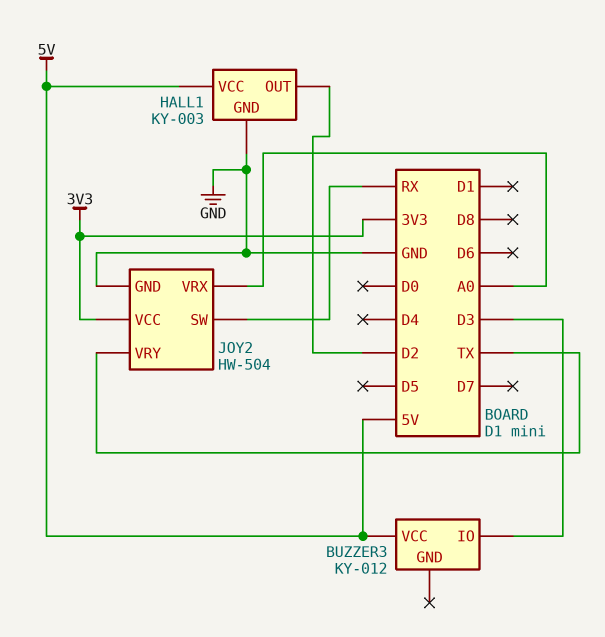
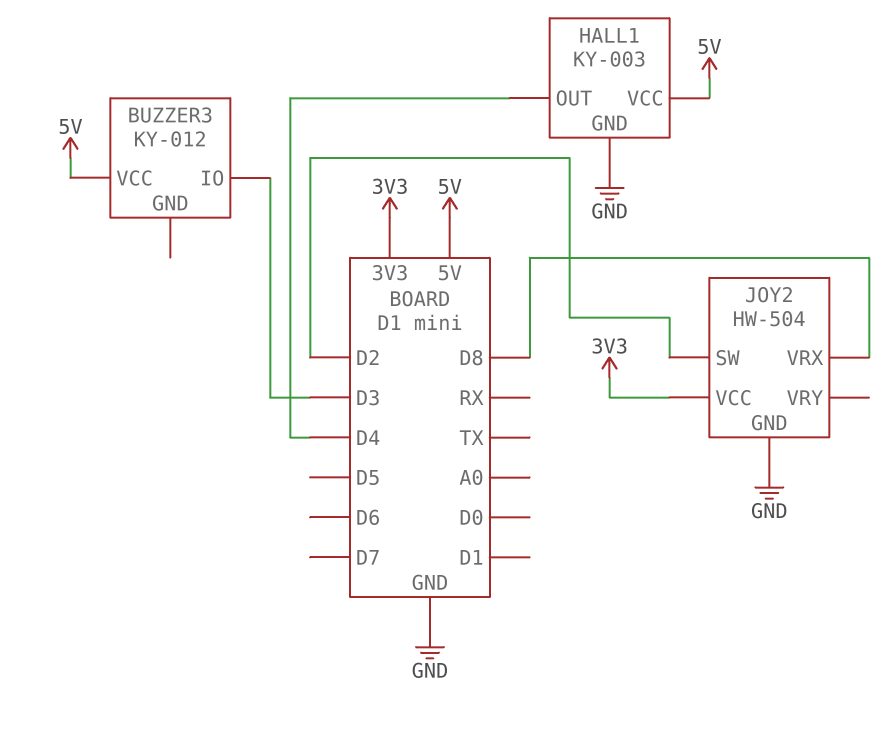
HALL1 pin OUT: D2 -> D4
JOY2 pin SW: RX -> D2
JOY2 pin VRX: A0 -> D8
JOY2 pin VRY: TX -> none

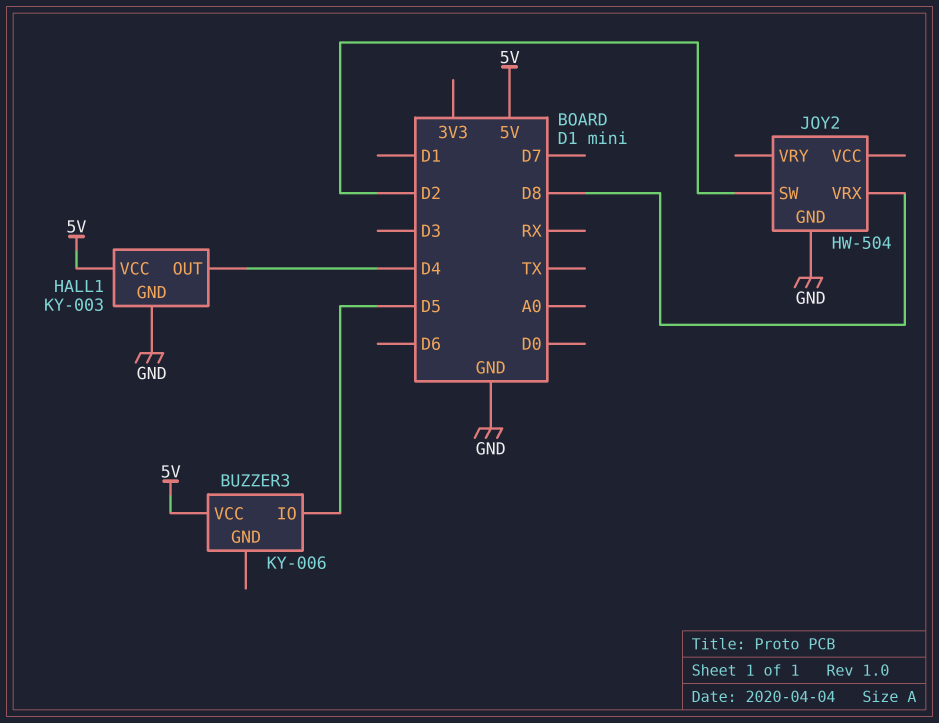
BUZZER3: KY-012 -> KY-006
BUZZER3 pin IO: D3 -> D5
JOY2 pin VCC: 3V3 -> none

